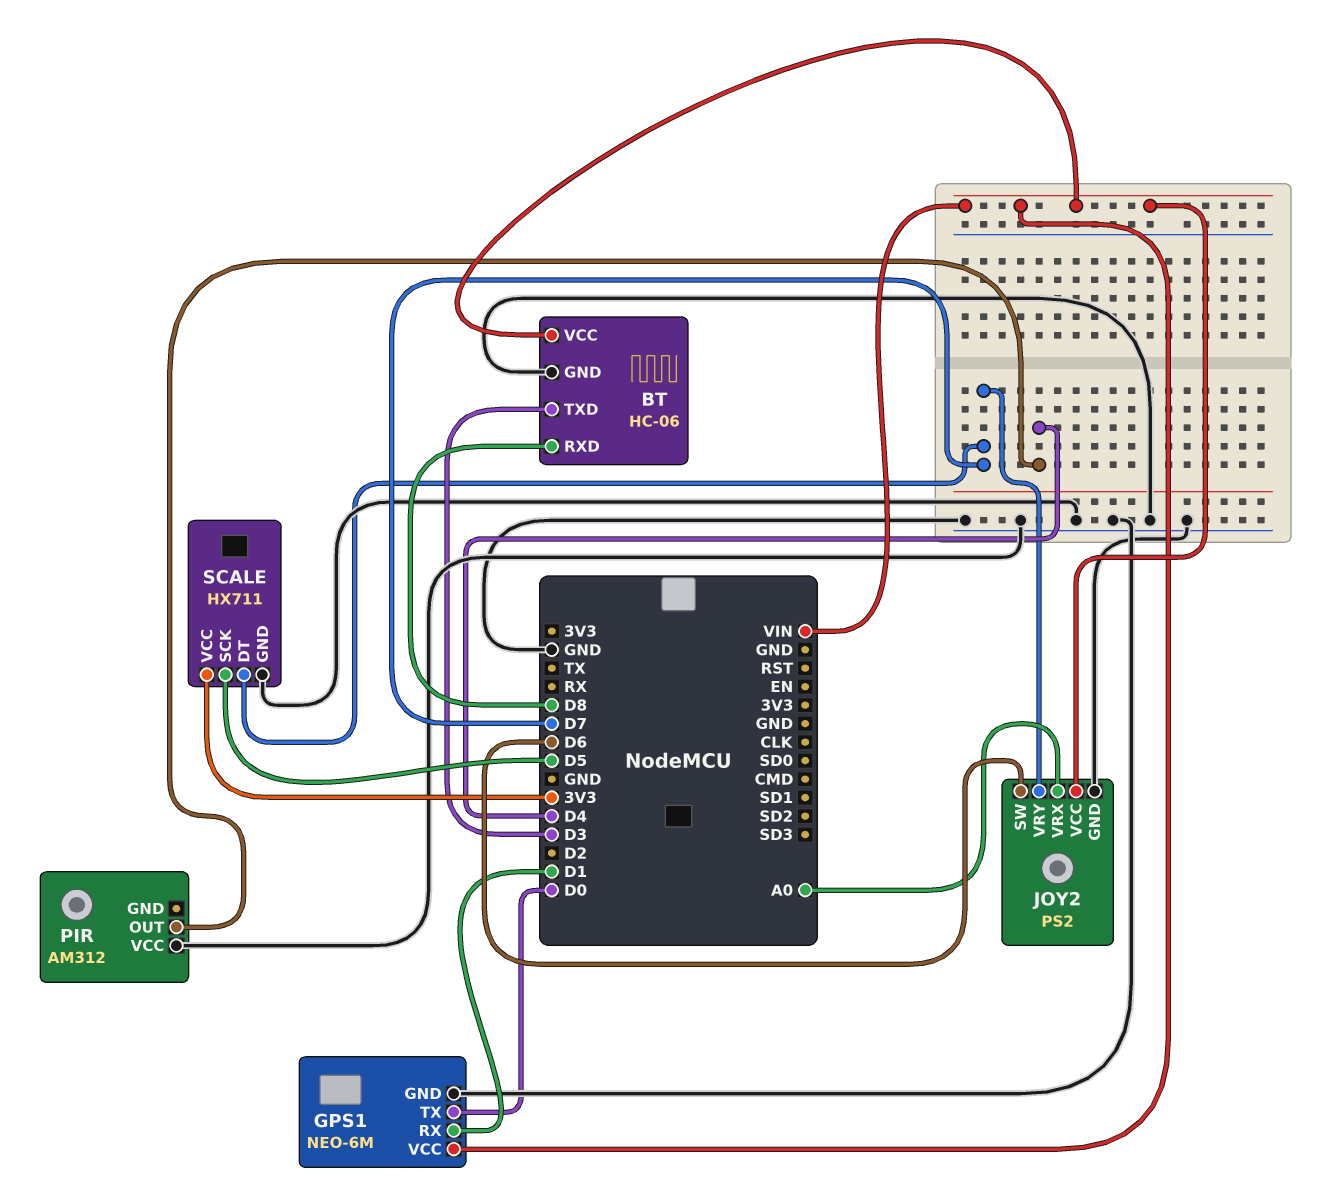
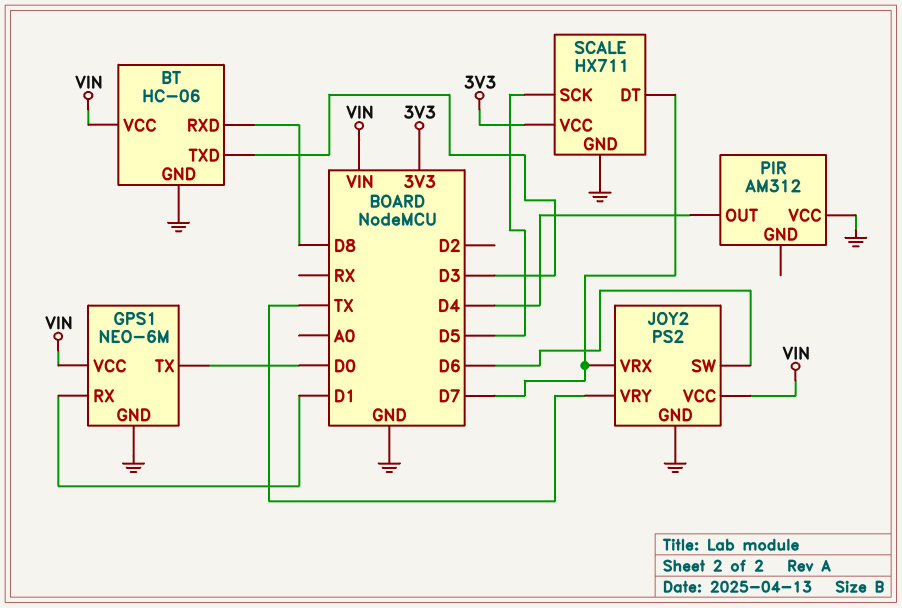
JOY2 pin VRX: A0 -> D7
JOY2 pin VRY: D7 -> TX

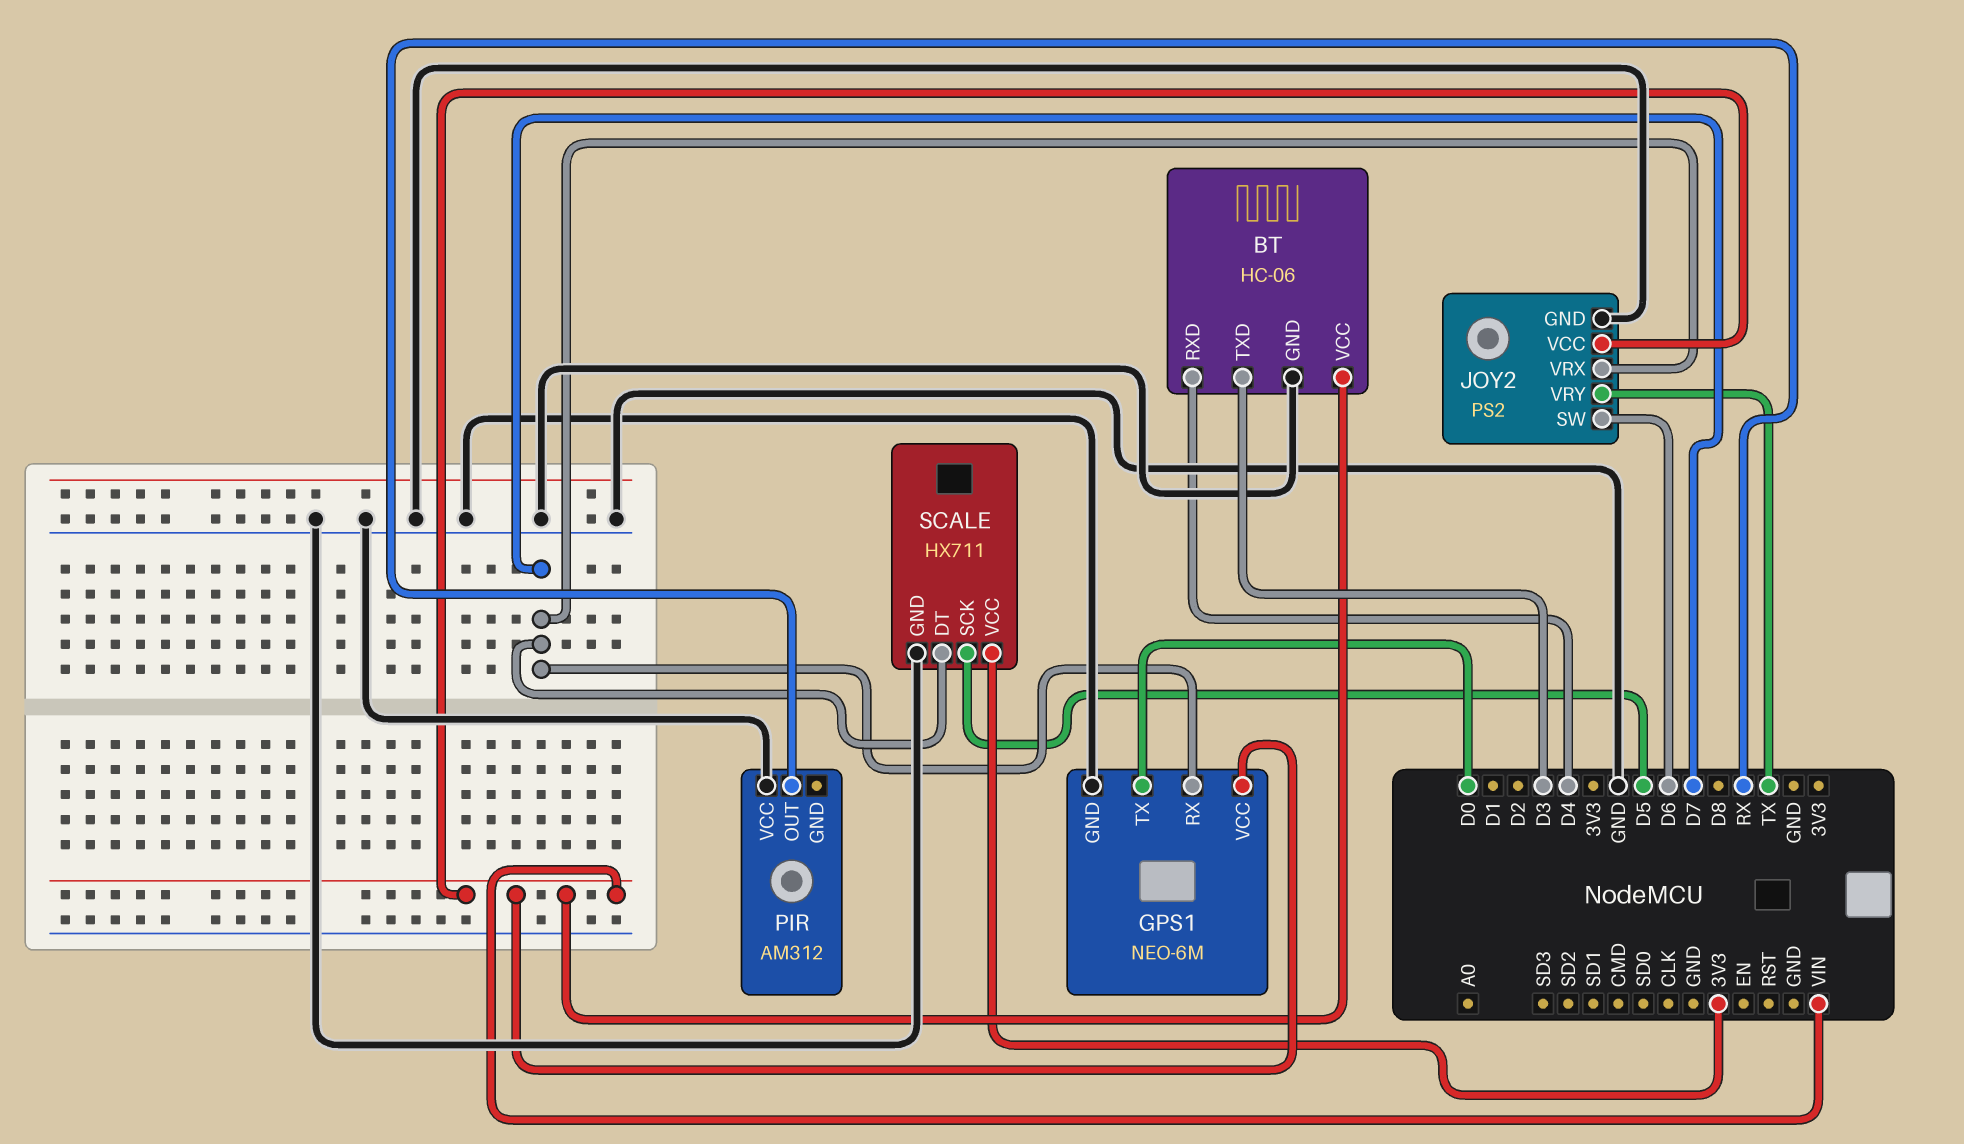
BT pin RXD: D8 -> D4
GPS1 pin RX: D1 -> D7
PIR pin OUT: D4 -> RX

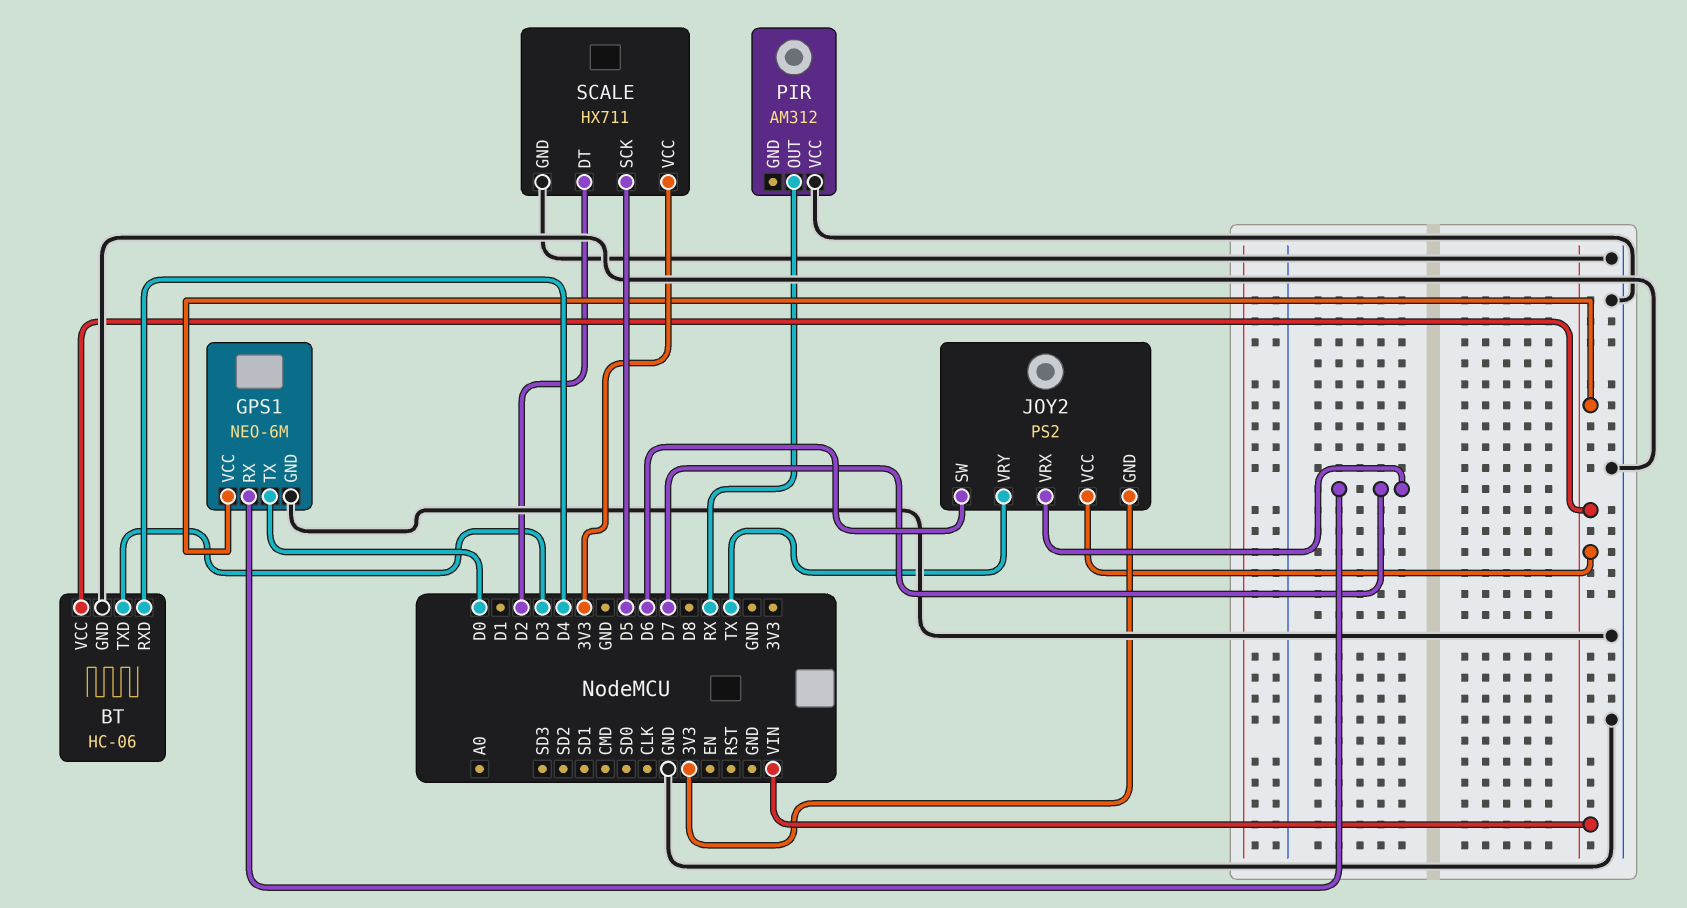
JOY2 pin GND: GND -> 3V3
SCALE pin DT: D7 -> D2

